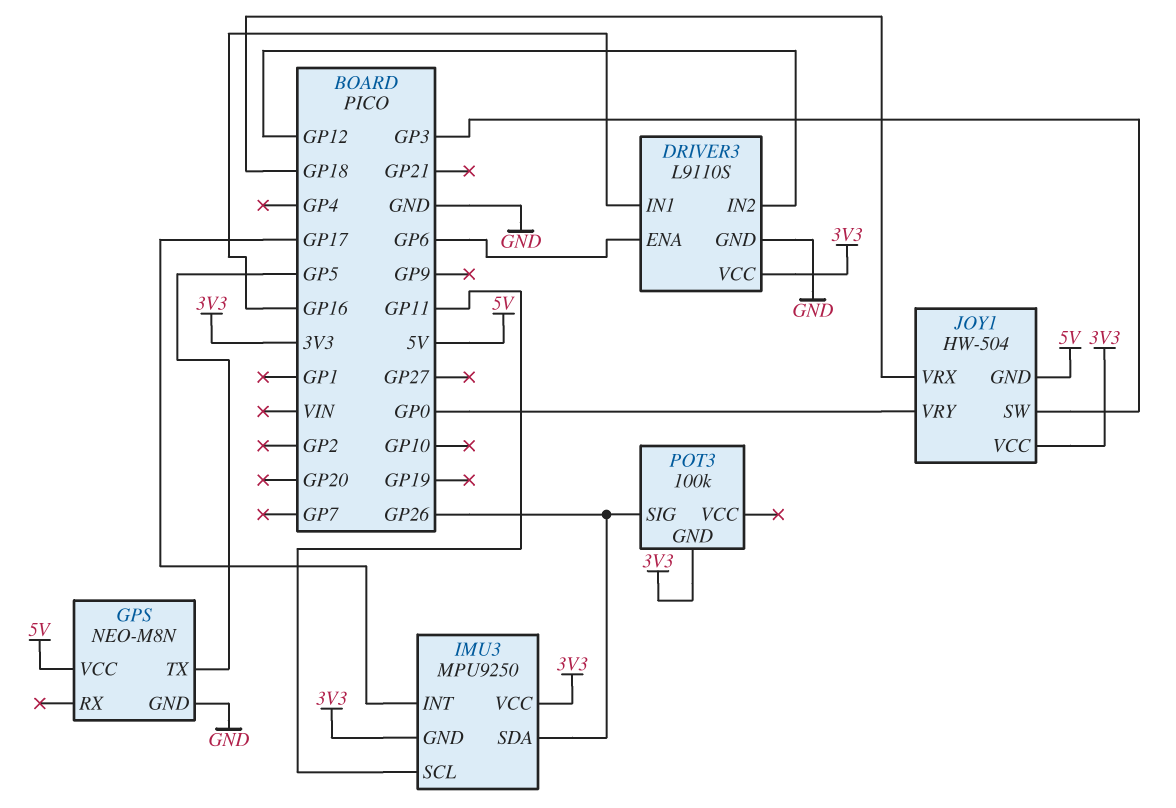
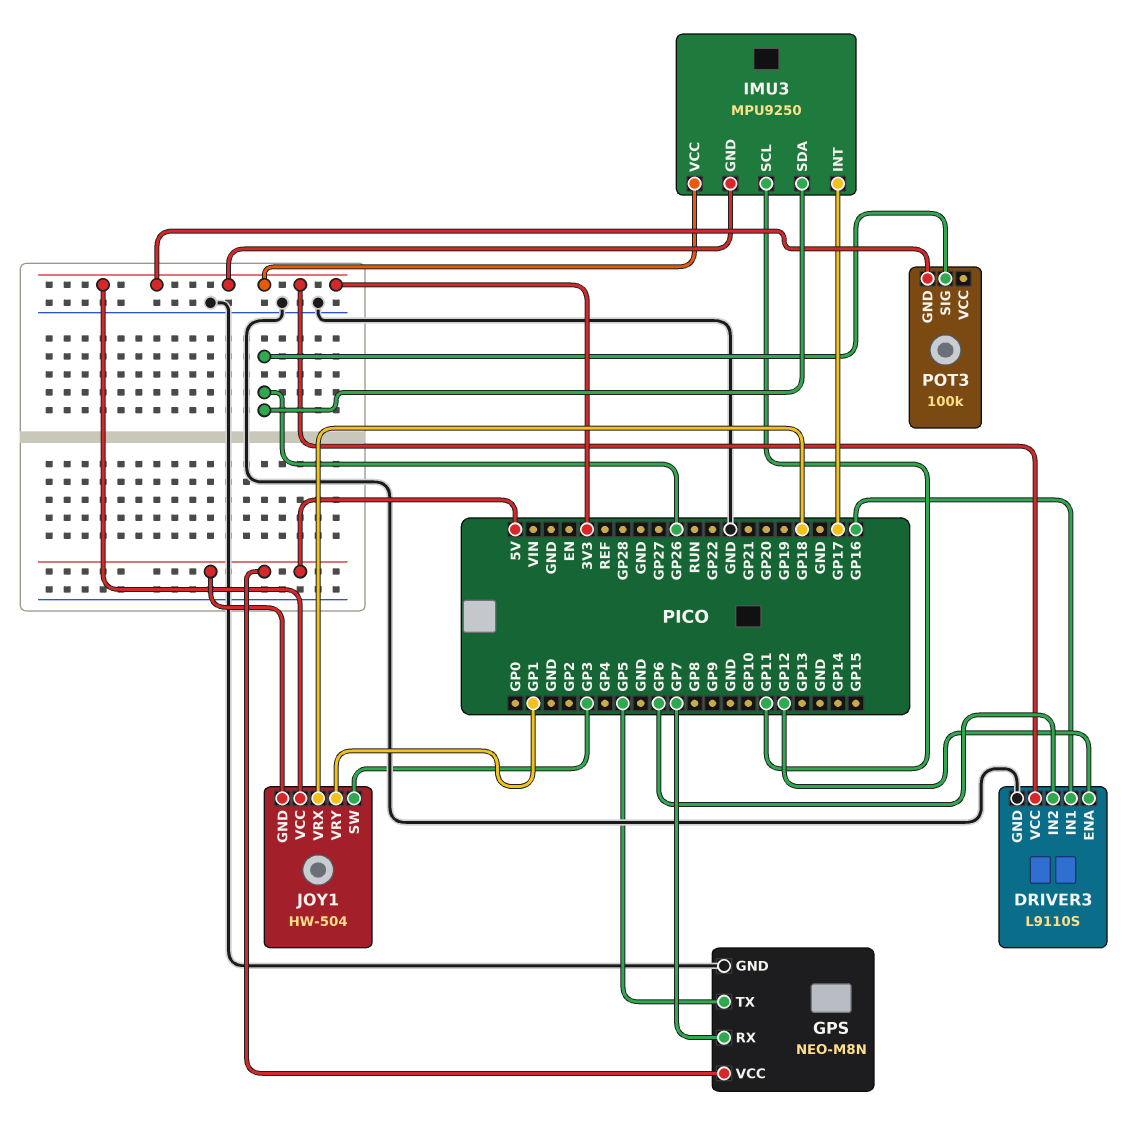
DRIVER3 pin ENA: GP6 -> GP12
DRIVER3 pin IN2: GP12 -> GP6
GPS pin RX: none -> GP7
JOY1 pin VRY: GP0 -> GP1

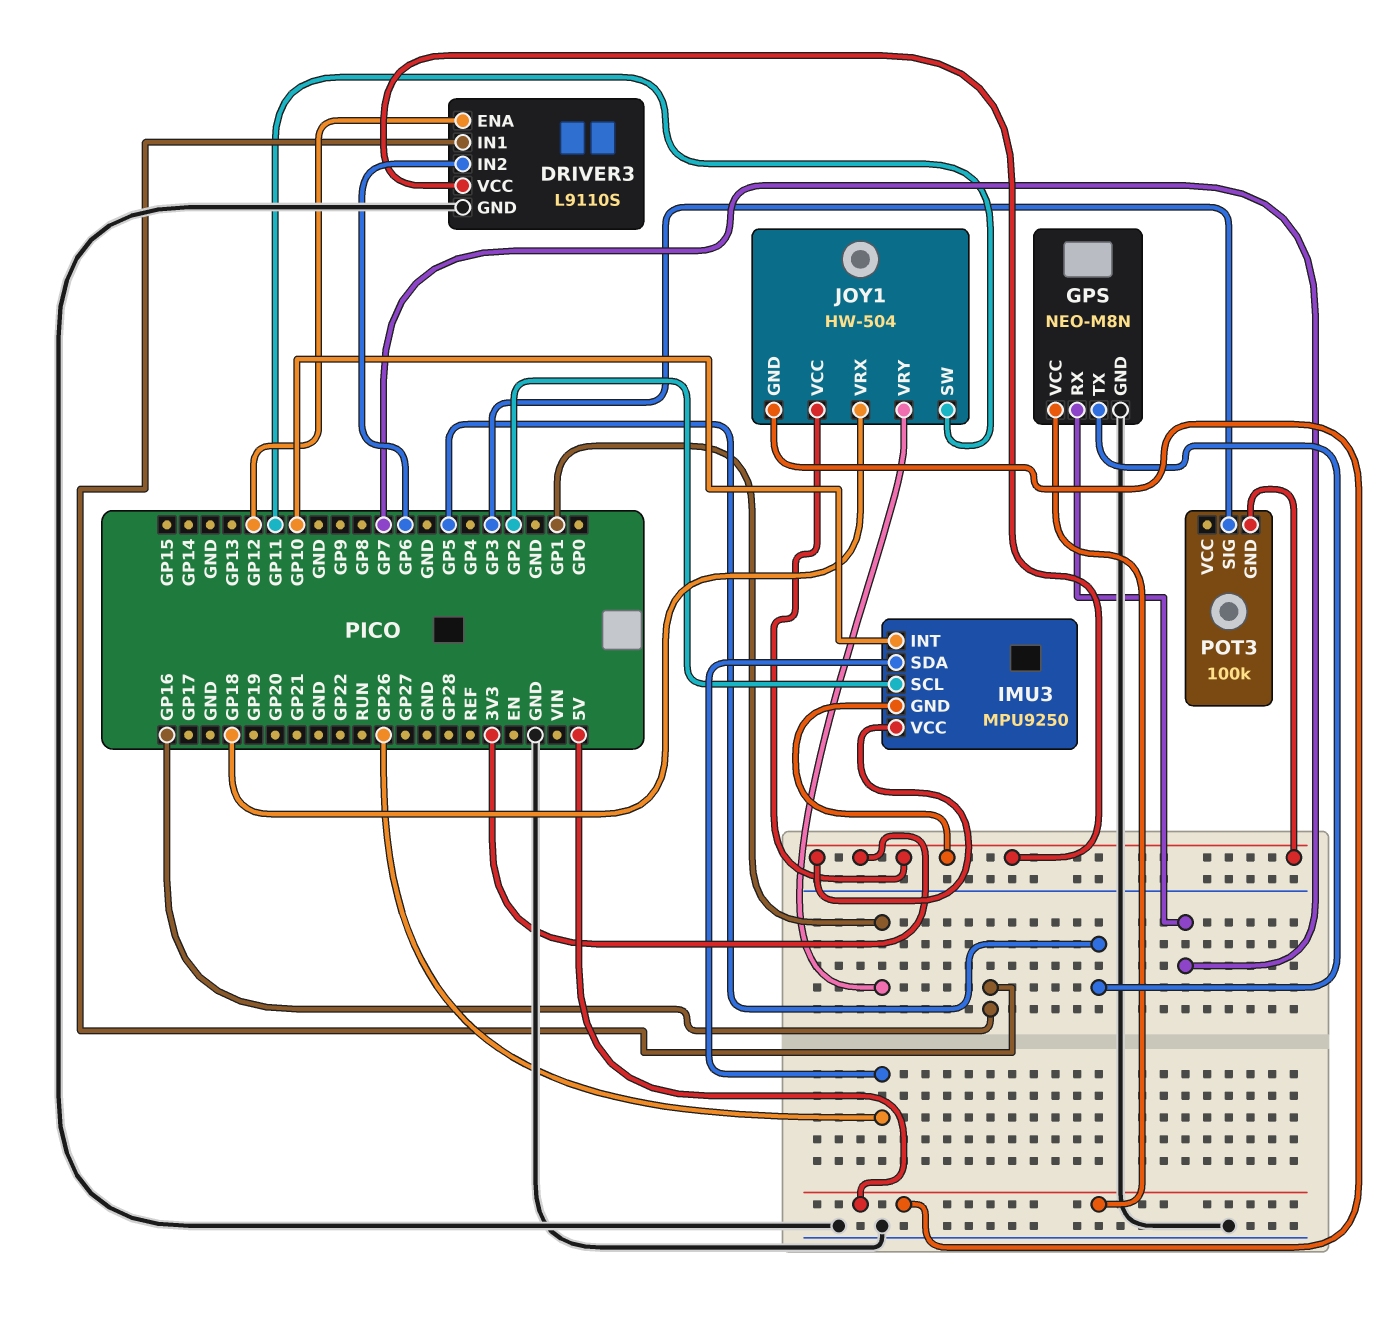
IMU3 pin INT: GP17 -> GP10
IMU3 pin SCL: GP11 -> GP2
JOY1 pin SW: GP3 -> GP11
POT3 pin SIG: GP26 -> GP3

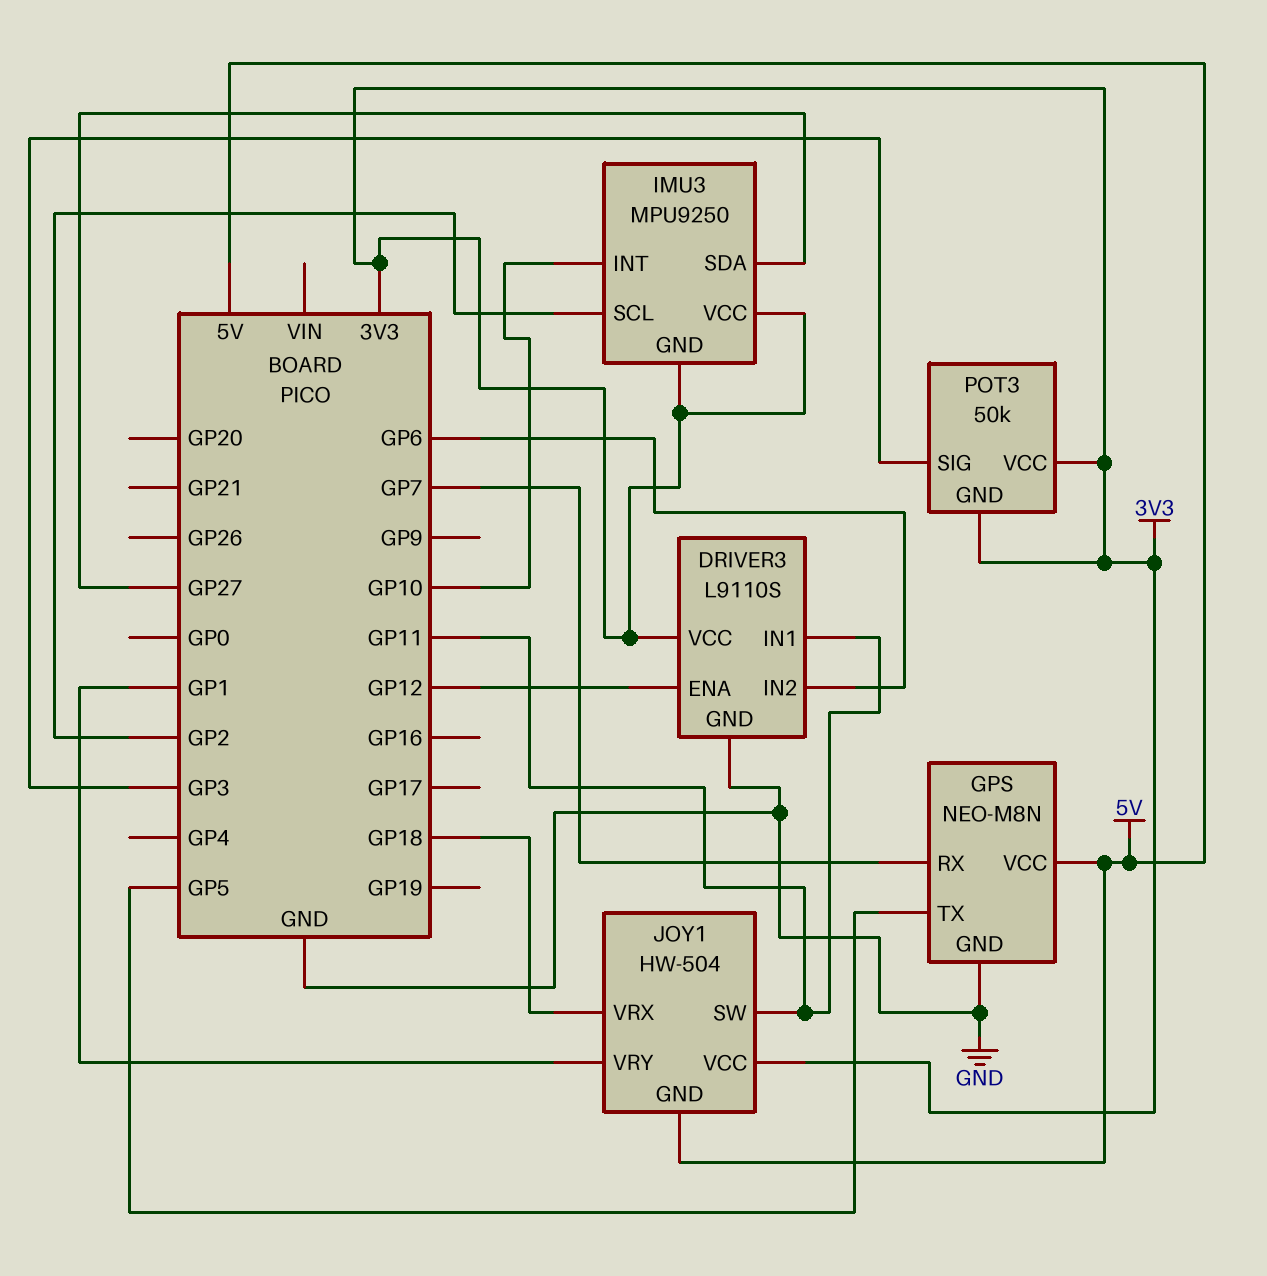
DRIVER3 pin IN1: GP16 -> GP11
IMU3 pin SDA: GP26 -> GP27
POT3: 100k -> 50k
POT3 pin VCC: none -> 3V3

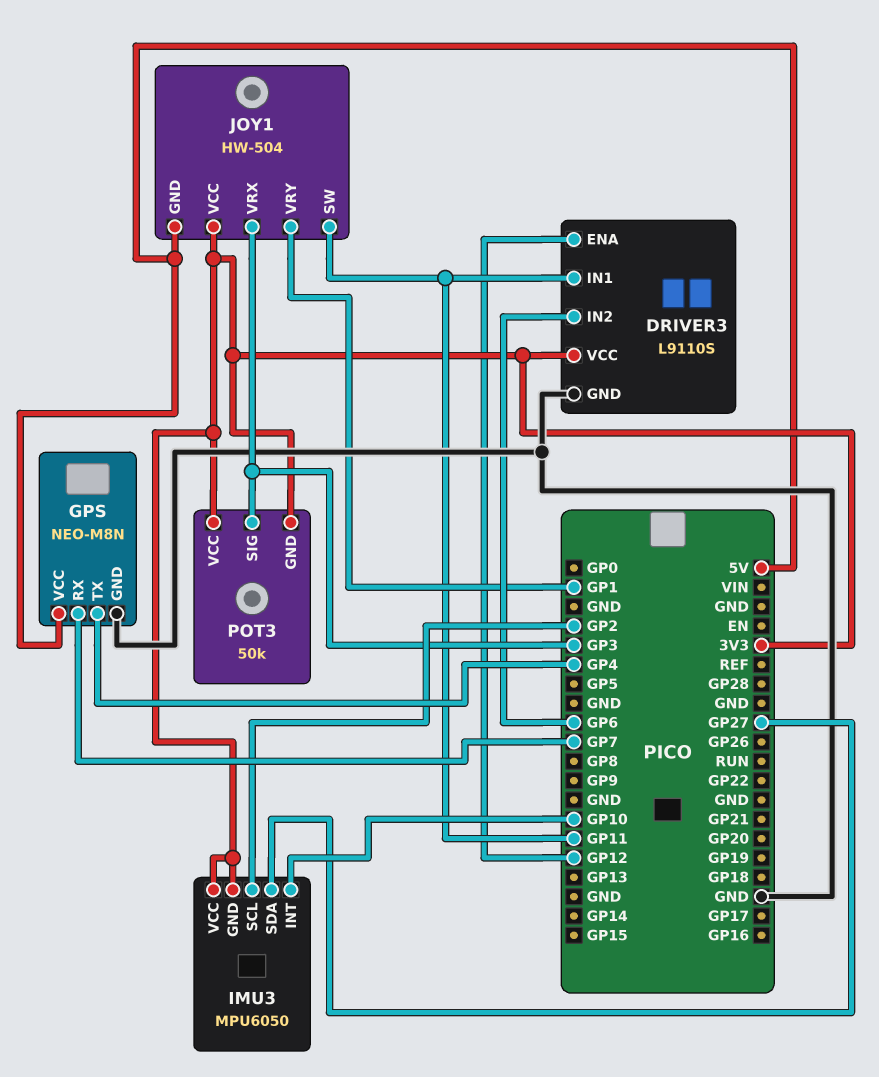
GPS pin TX: GP5 -> GP4
IMU3: MPU9250 -> MPU6050
JOY1 pin VRX: GP18 -> GP3

